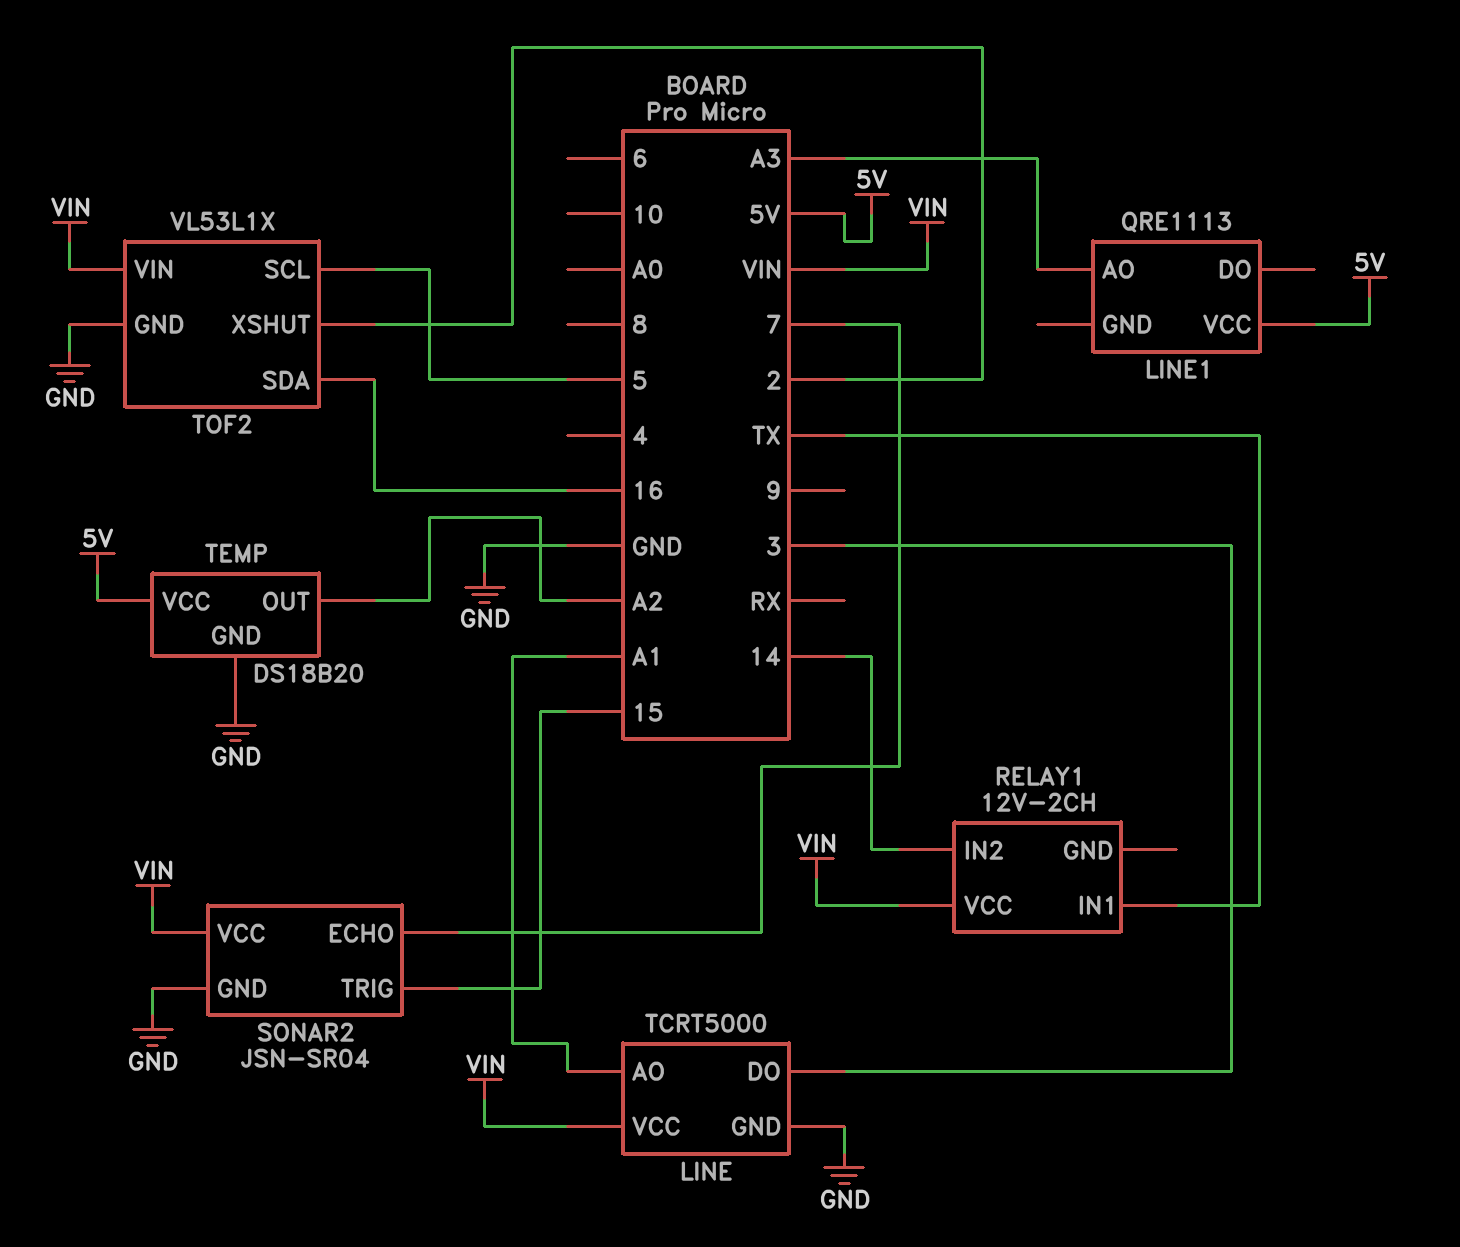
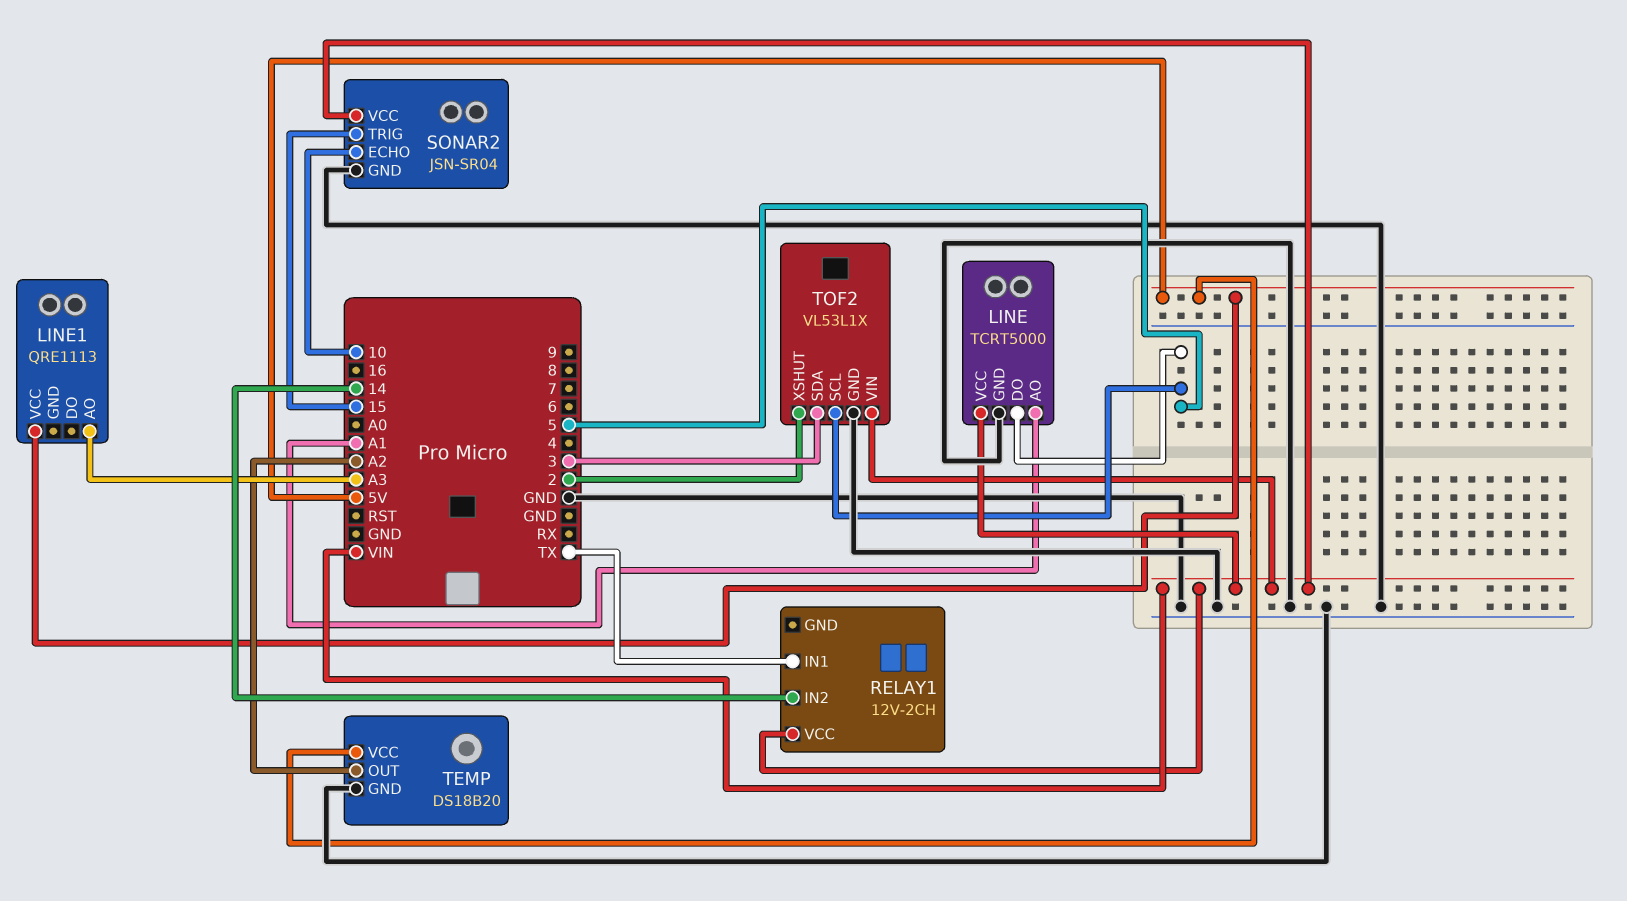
LINE pin DO: 3 -> 5
SONAR2 pin ECHO: 7 -> 10
TOF2 pin SDA: 16 -> 3

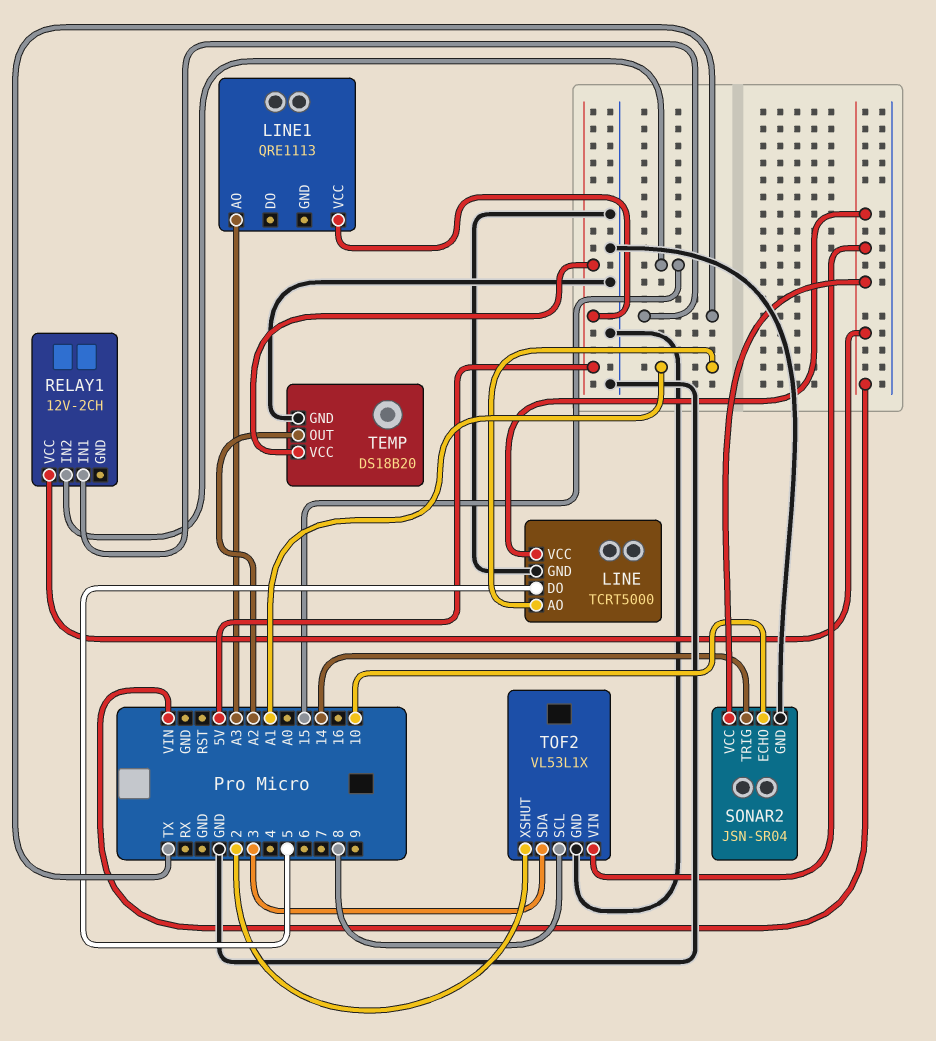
RELAY1 pin IN2: 14 -> 15
SONAR2 pin TRIG: 15 -> 14
TOF2 pin SCL: 5 -> 8

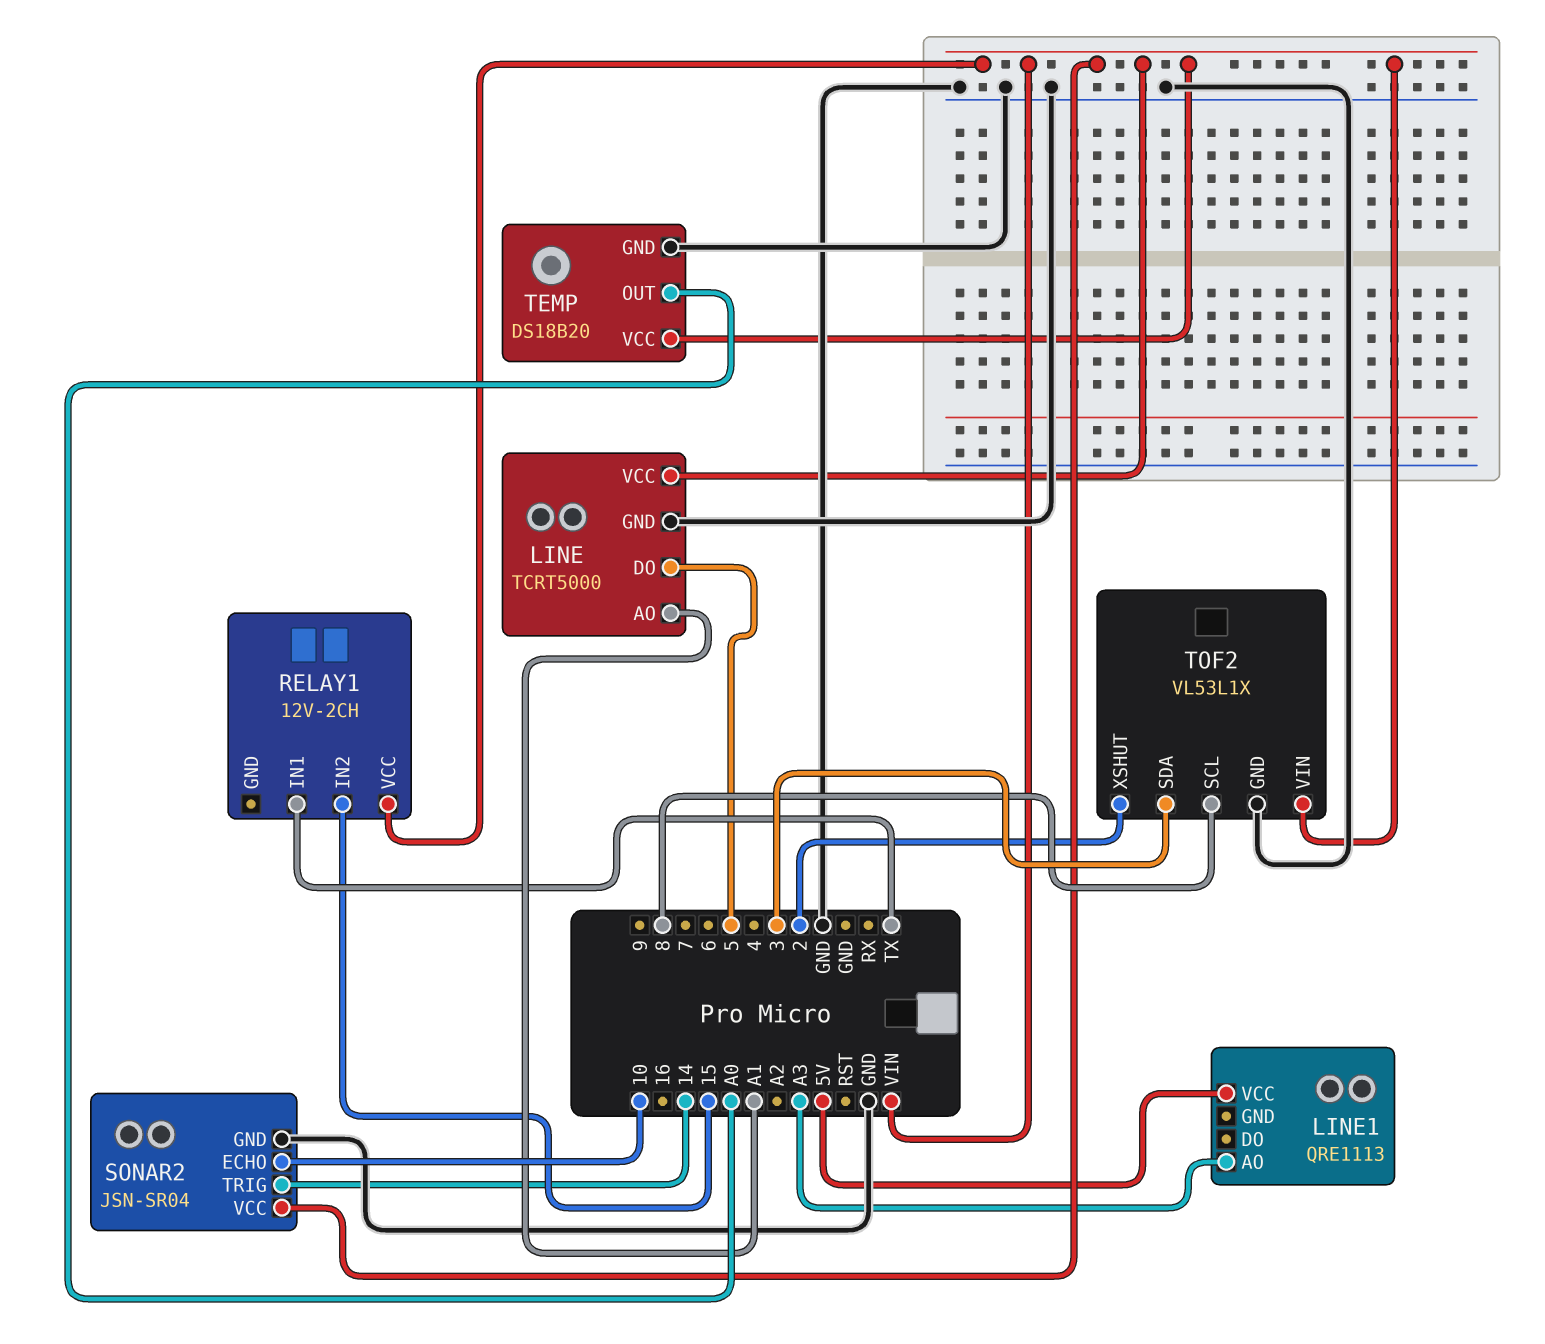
TEMP pin OUT: A2 -> A0
TEMP pin VCC: 5V -> VIN

